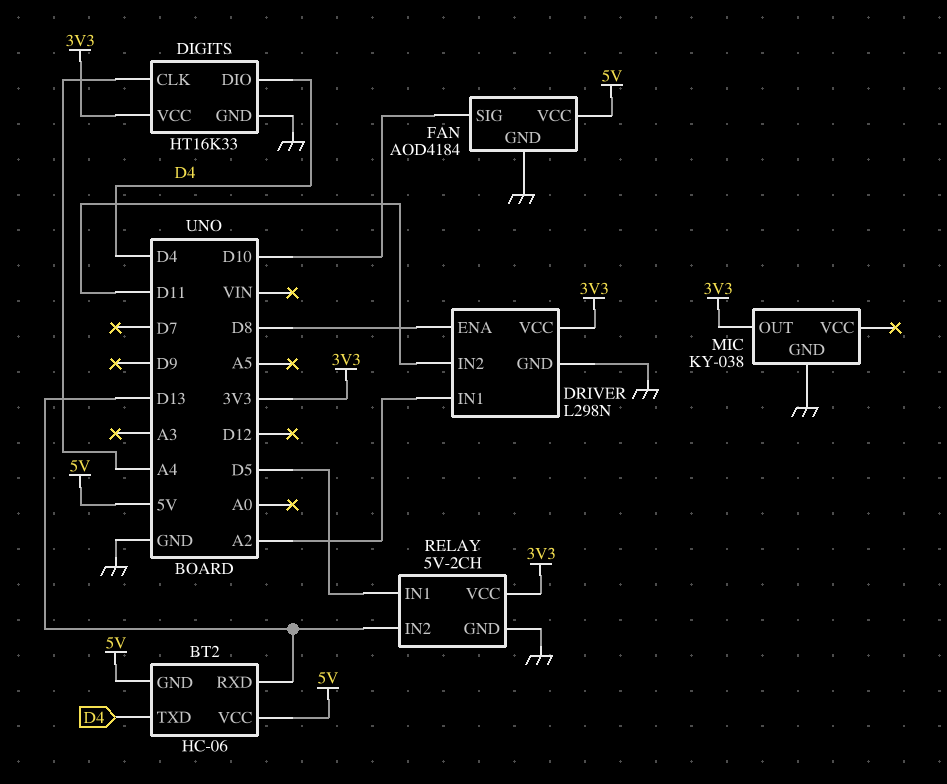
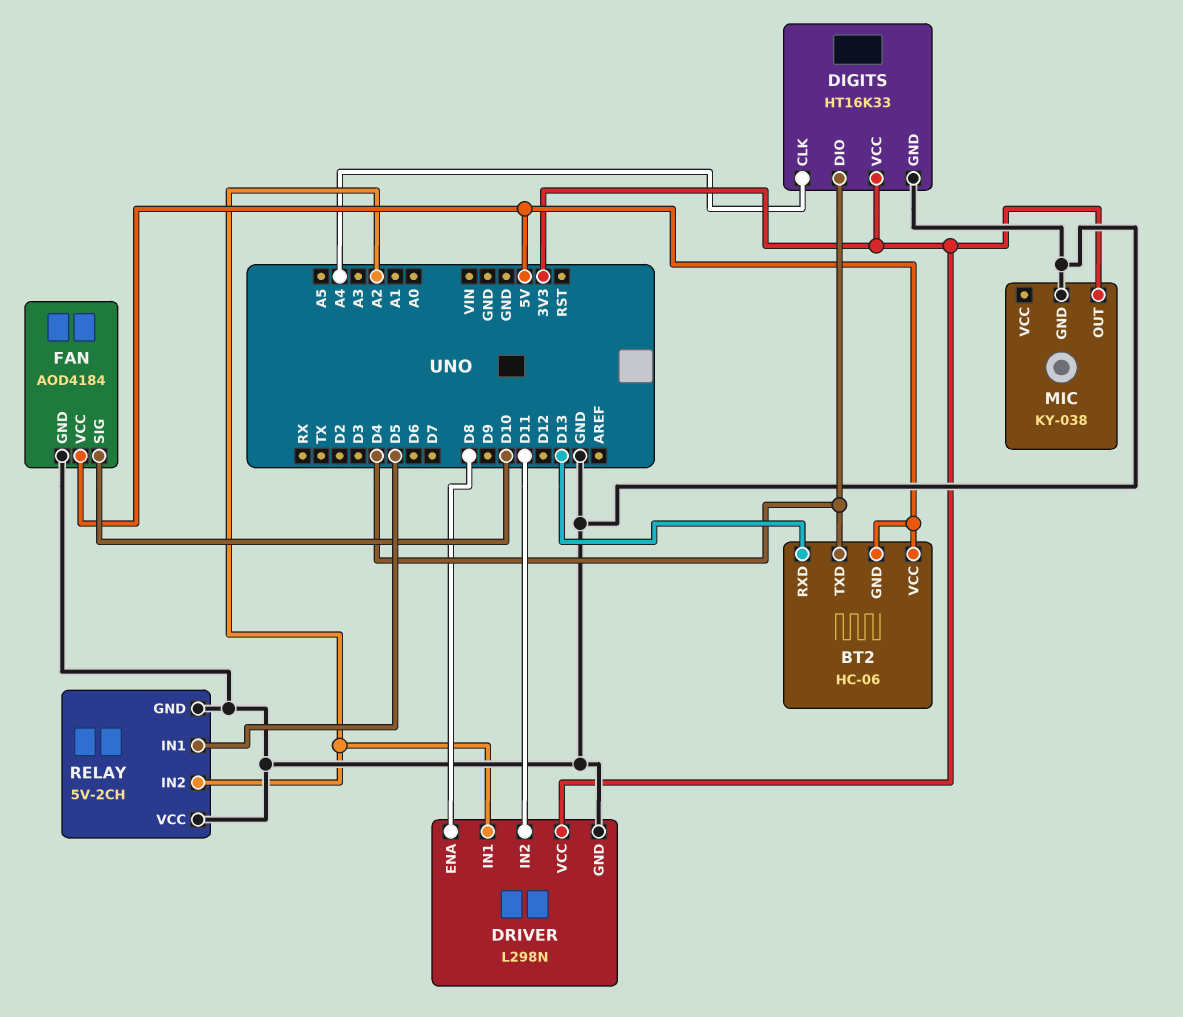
RELAY pin IN2: D13 -> A2
RELAY pin VCC: 3V3 -> GND

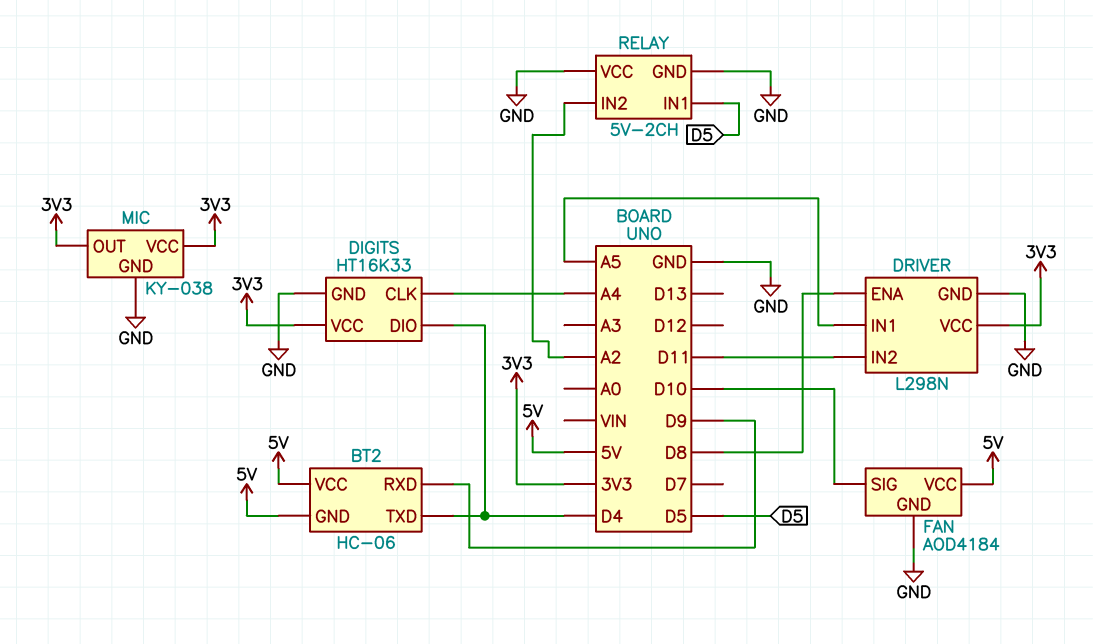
BT2 pin RXD: D13 -> D9
DRIVER pin IN1: A2 -> A5
MIC pin VCC: none -> 3V3

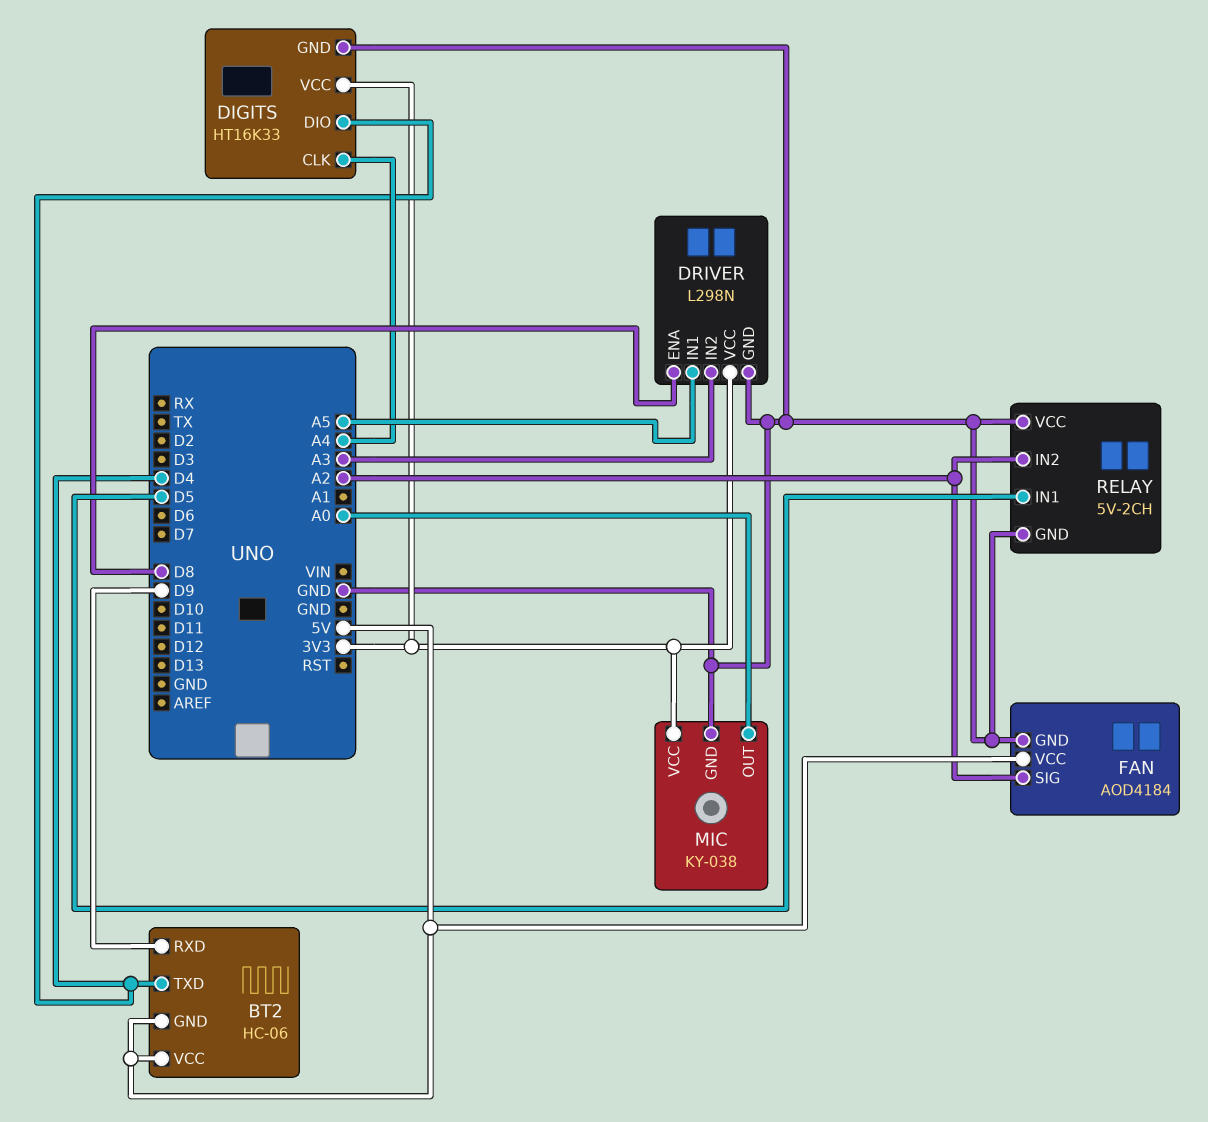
DRIVER pin IN2: D11 -> A3
FAN pin SIG: D10 -> A2
MIC pin OUT: 3V3 -> A0

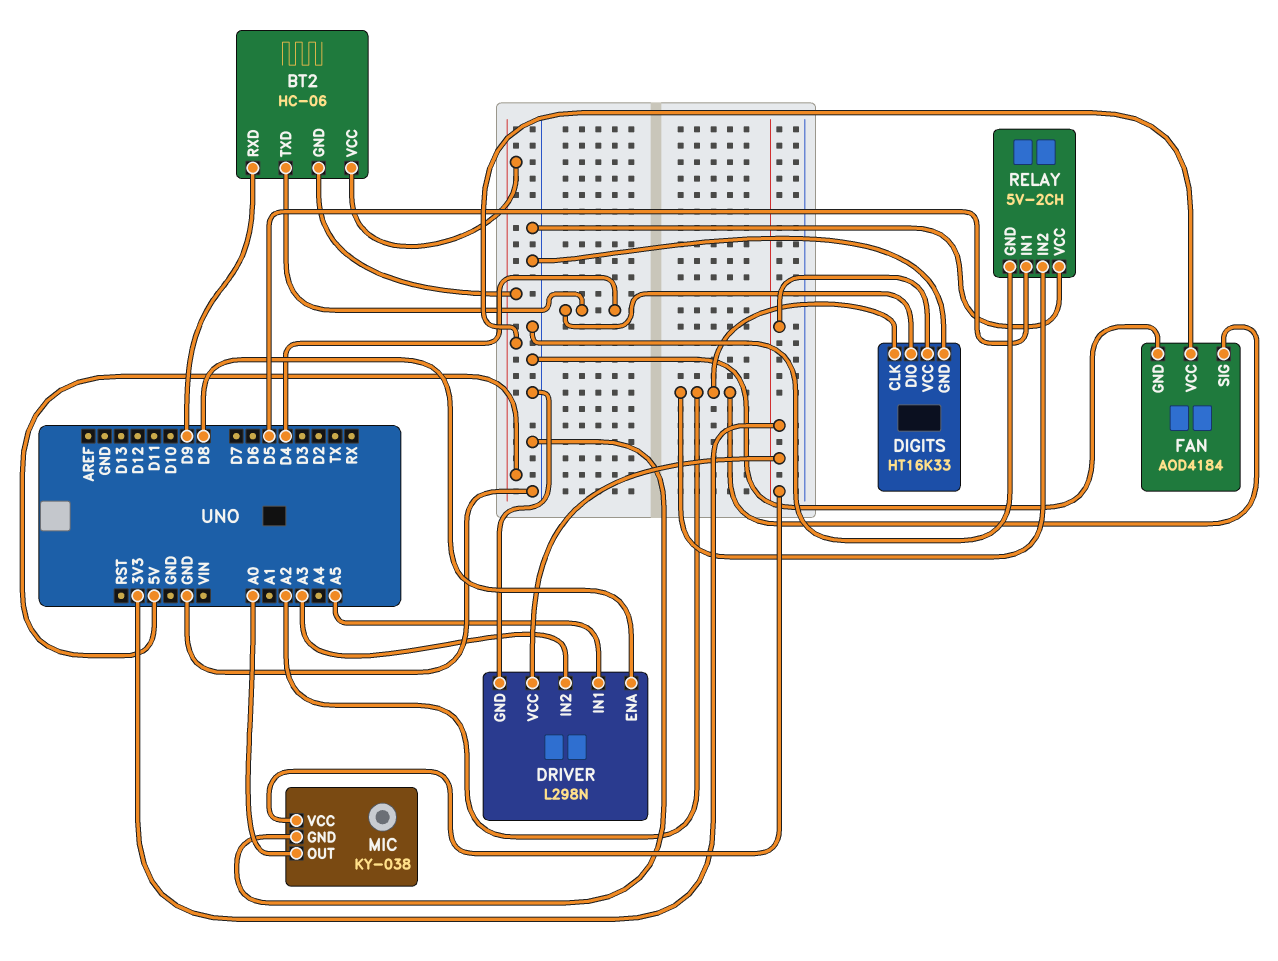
DIGITS pin CLK: A4 -> A2

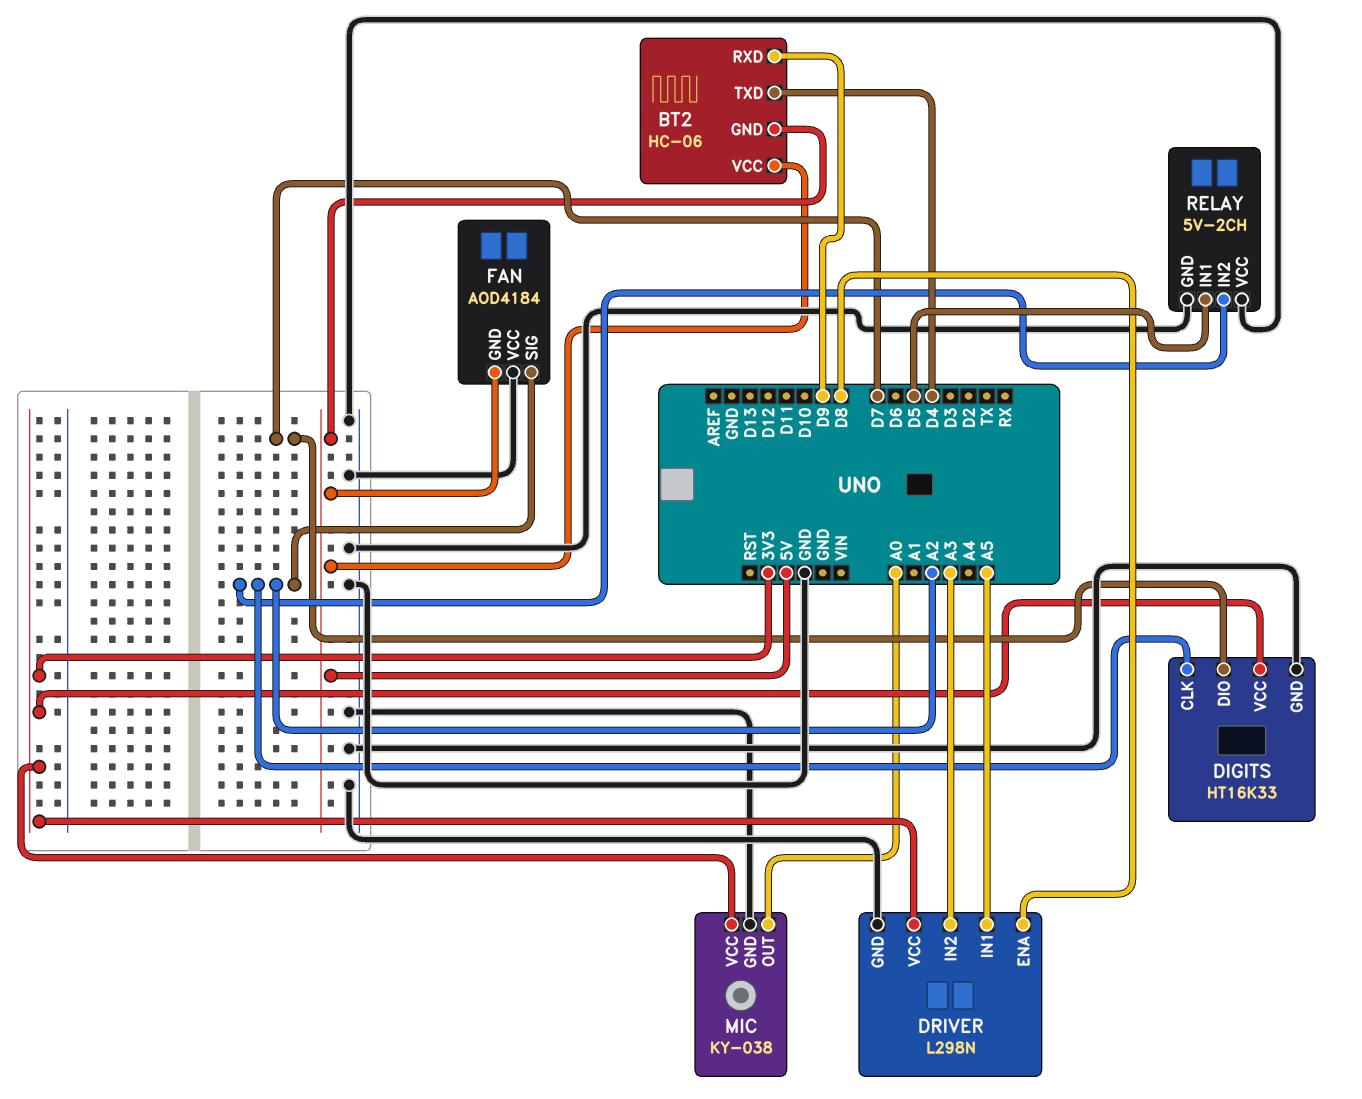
DIGITS pin DIO: D4 -> D7
FAN pin GND: GND -> 5V
FAN pin VCC: 5V -> GND

